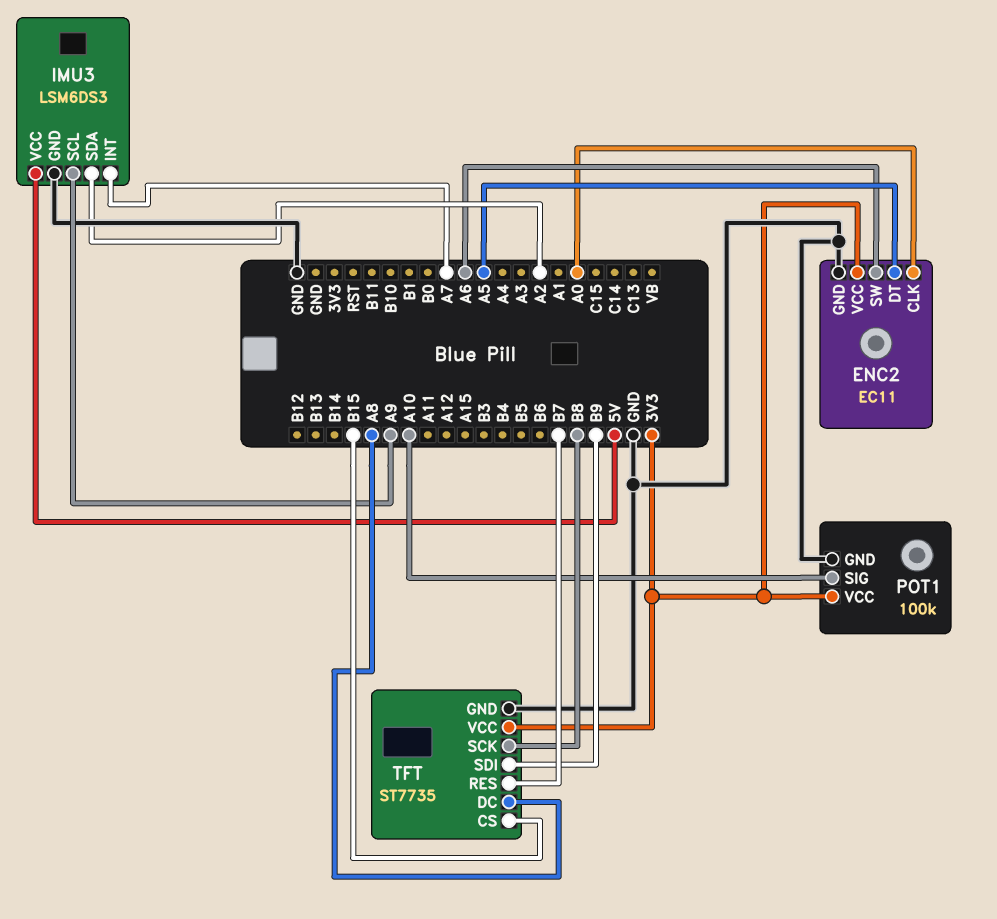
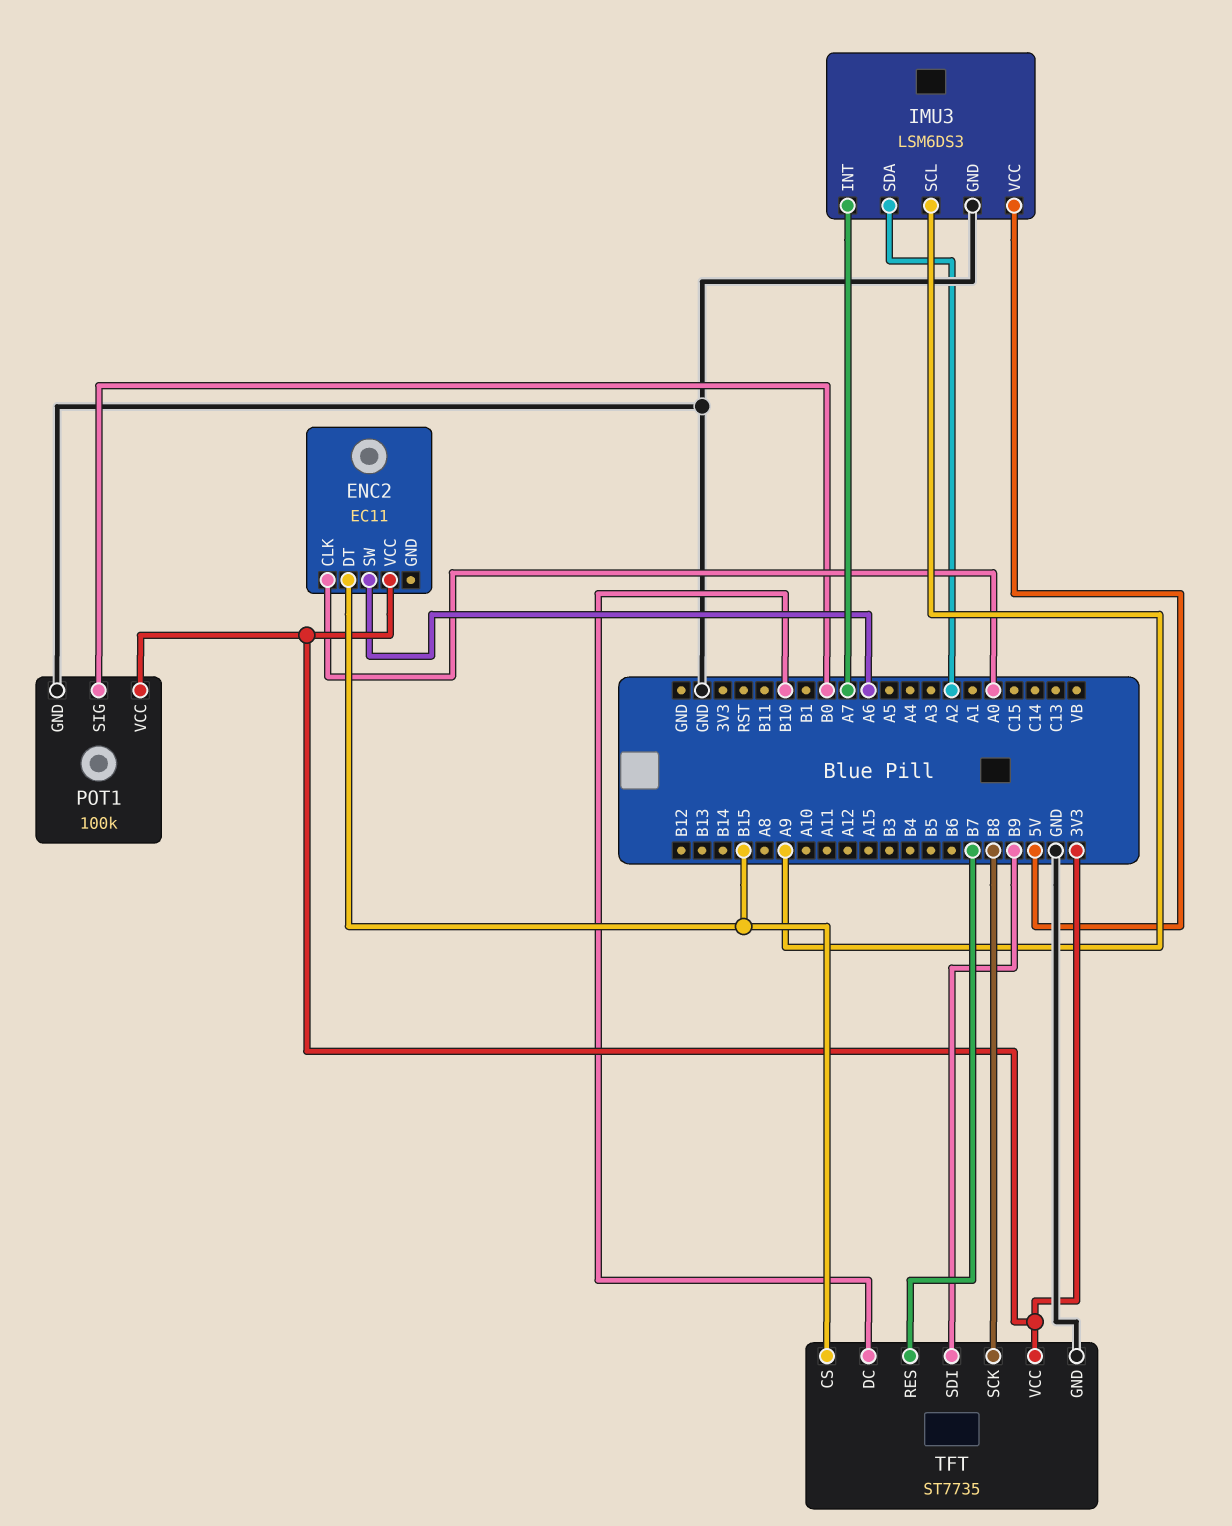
ENC2 pin DT: A5 -> B15
ENC2 pin GND: GND -> none
POT1 pin SIG: A10 -> B0
TFT pin DC: A8 -> B10

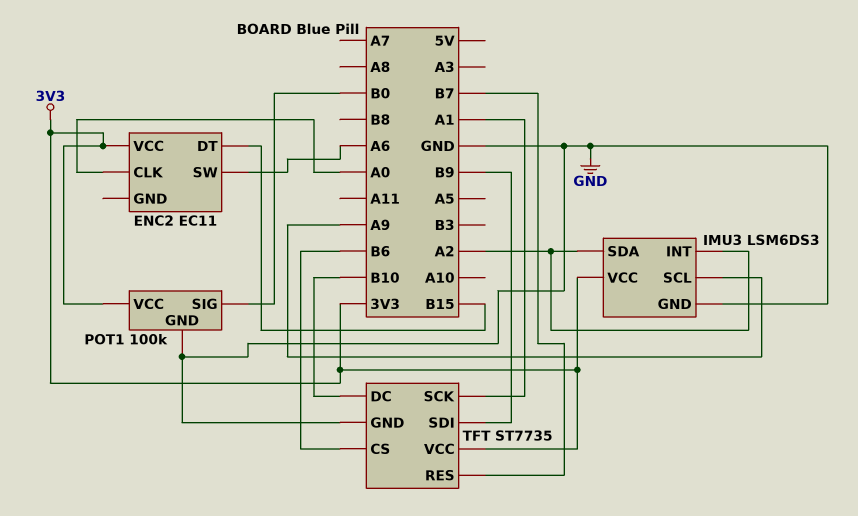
IMU3 pin INT: A7 -> A2
IMU3 pin VCC: 5V -> 3V3
TFT pin CS: B15 -> B6
TFT pin SCK: B8 -> A1

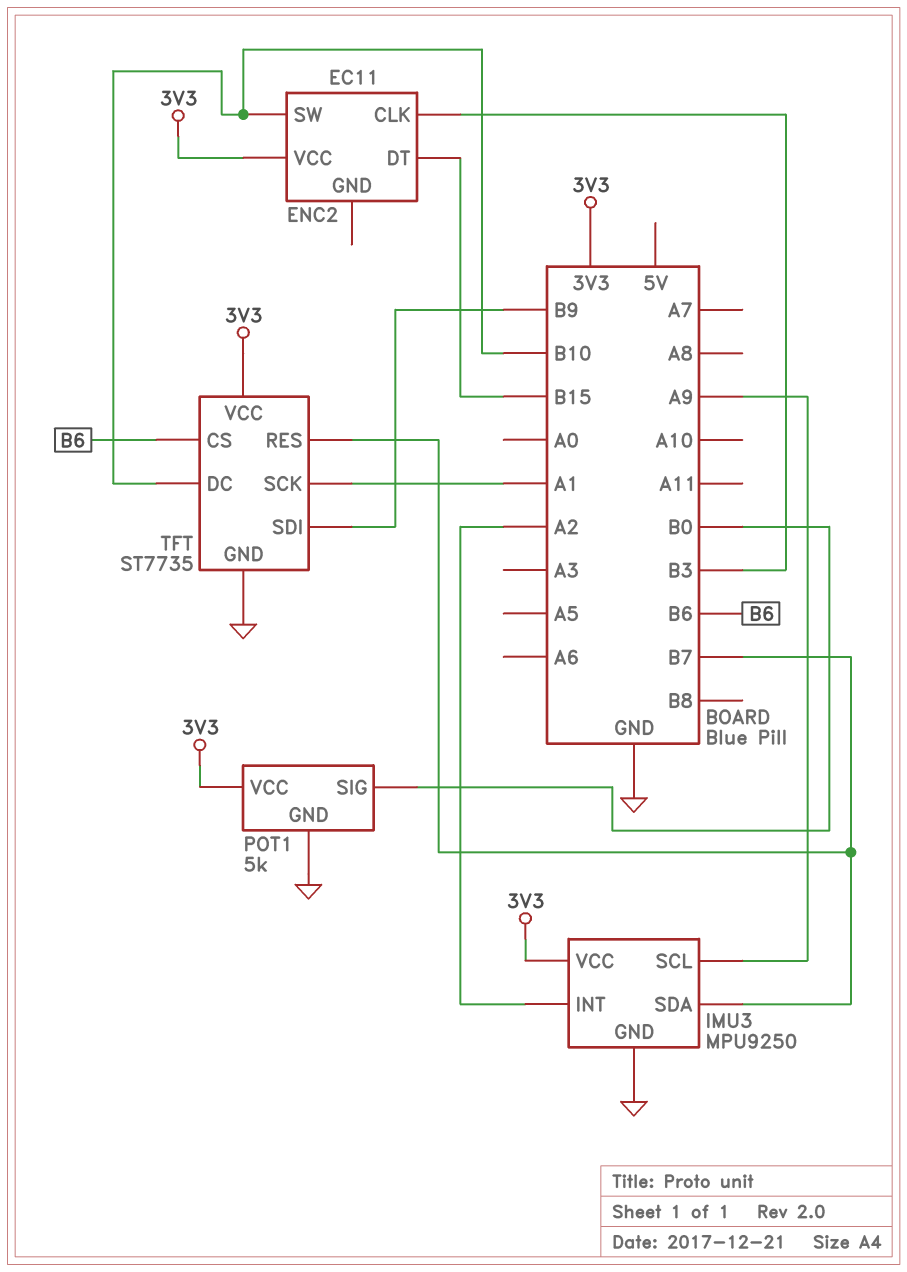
ENC2 pin CLK: A0 -> B3
ENC2 pin SW: A6 -> B10
IMU3: LSM6DS3 -> MPU9250
IMU3 pin SDA: A2 -> B7
POT1: 100k -> 5k

